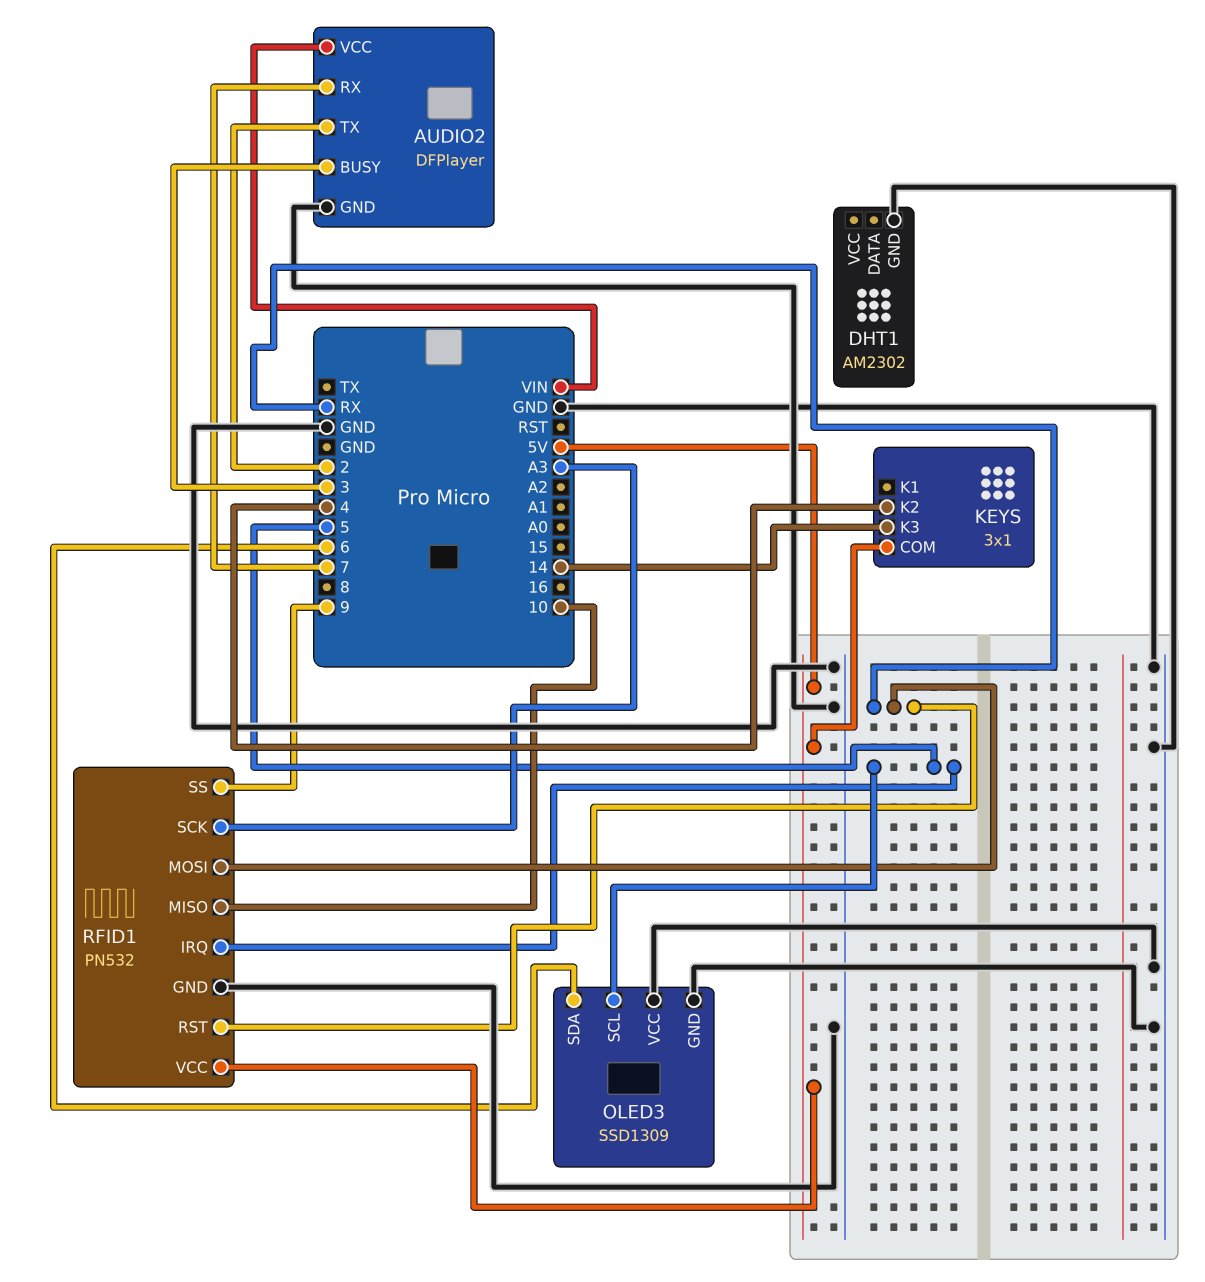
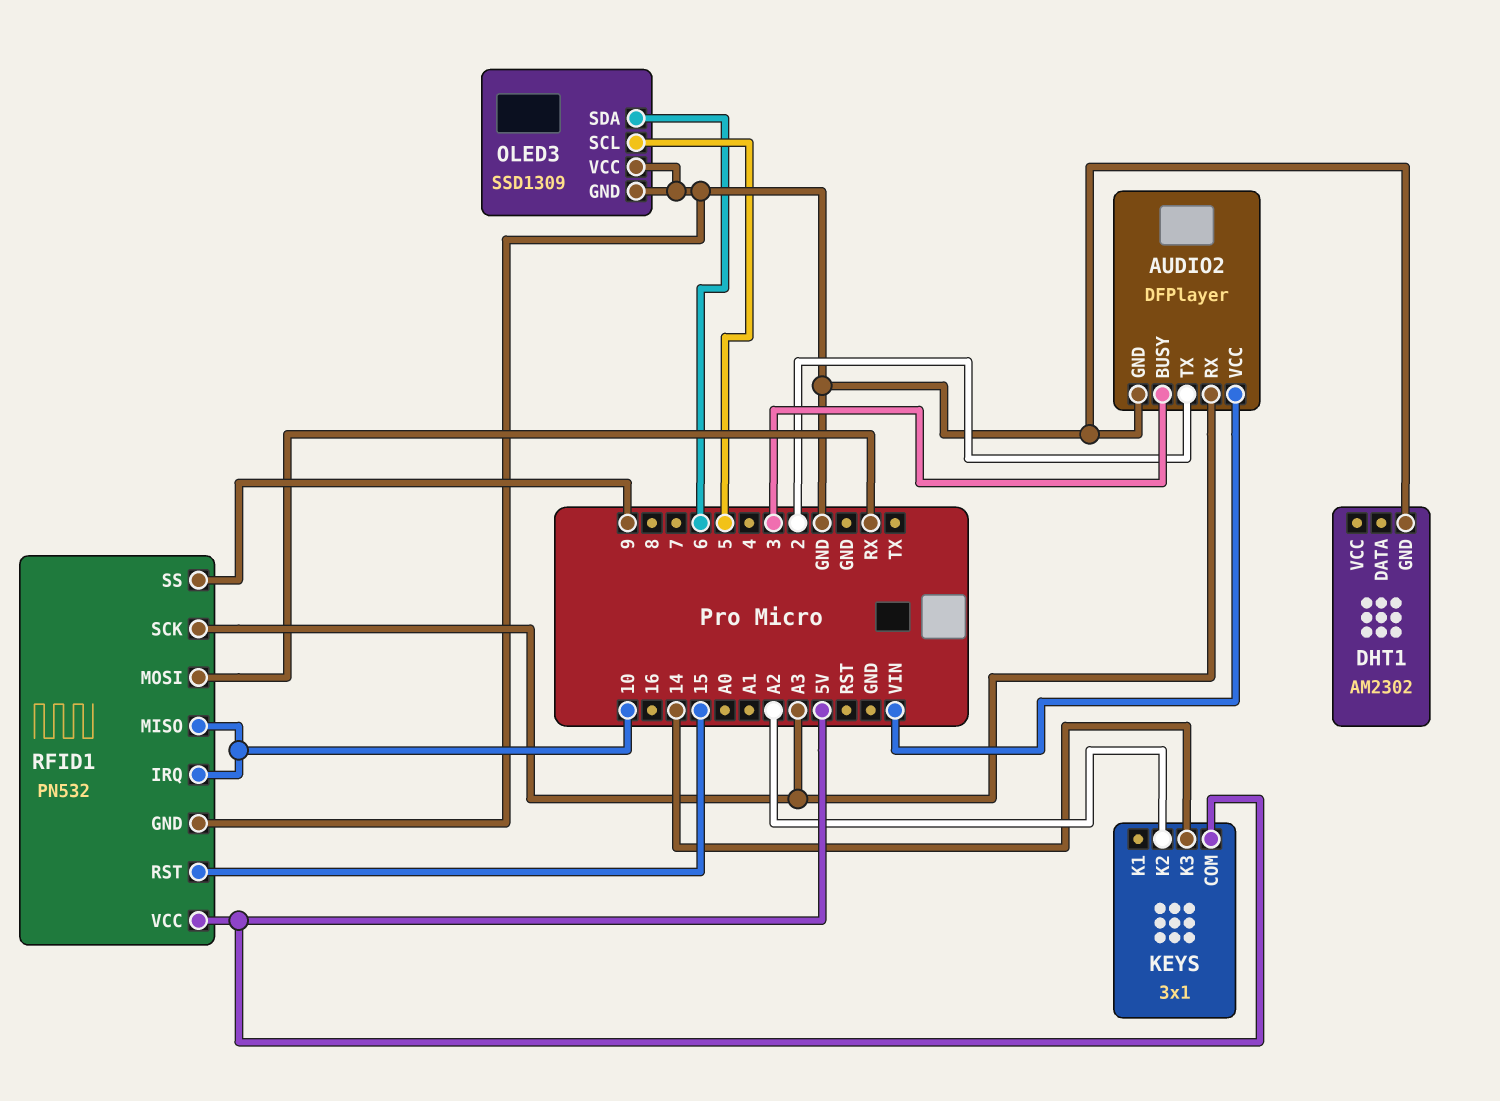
AUDIO2 pin RX: 7 -> A3
KEYS pin K2: 4 -> A2
RFID1 pin IRQ: 5 -> 10
RFID1 pin RST: RX -> 15

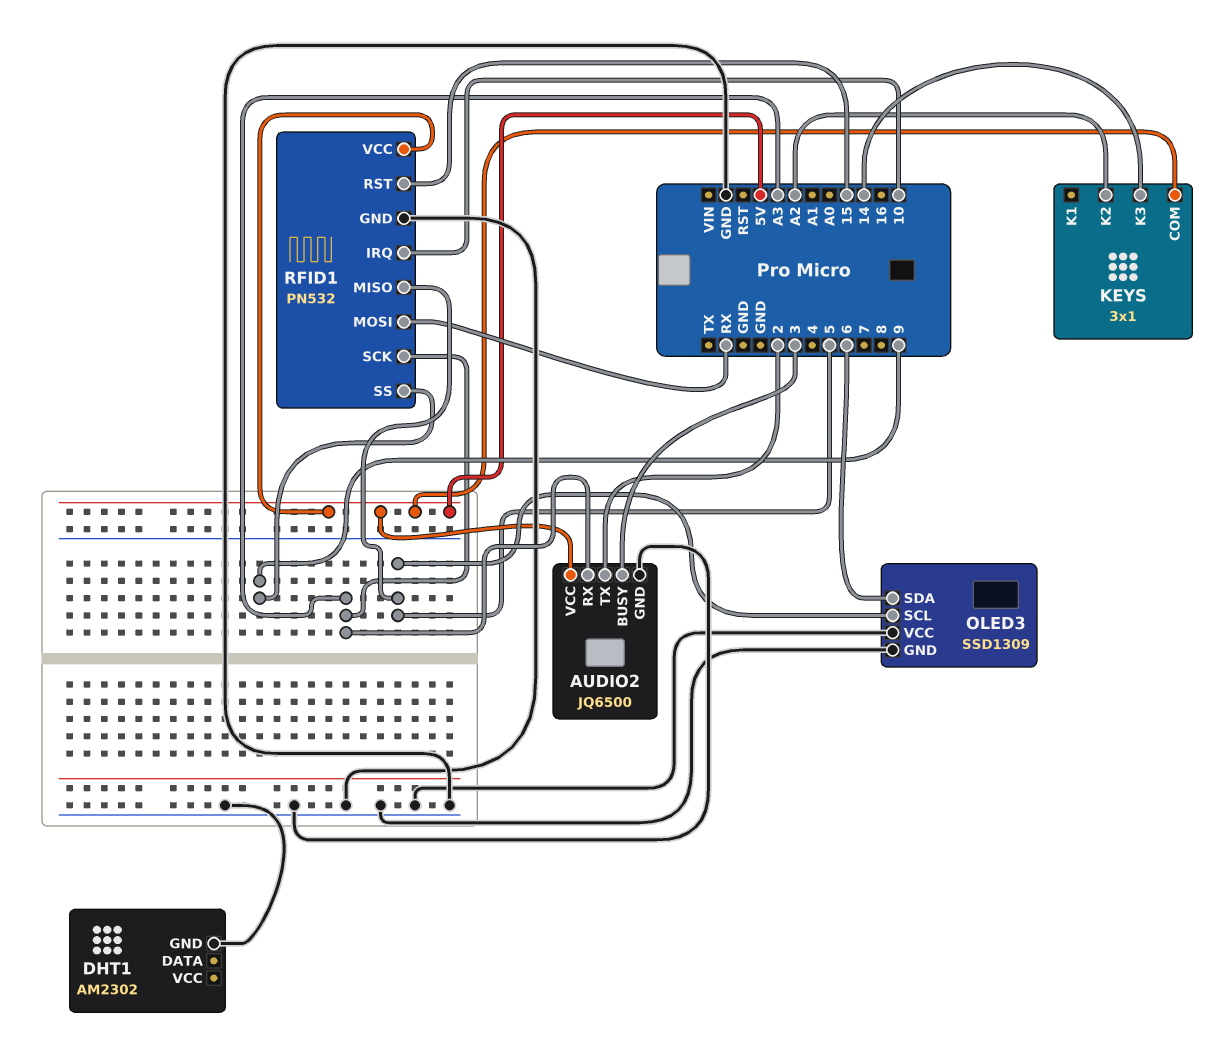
AUDIO2: DFPlayer -> JQ6500
AUDIO2 pin VCC: VIN -> 5V
RFID1 pin MISO: 10 -> 5

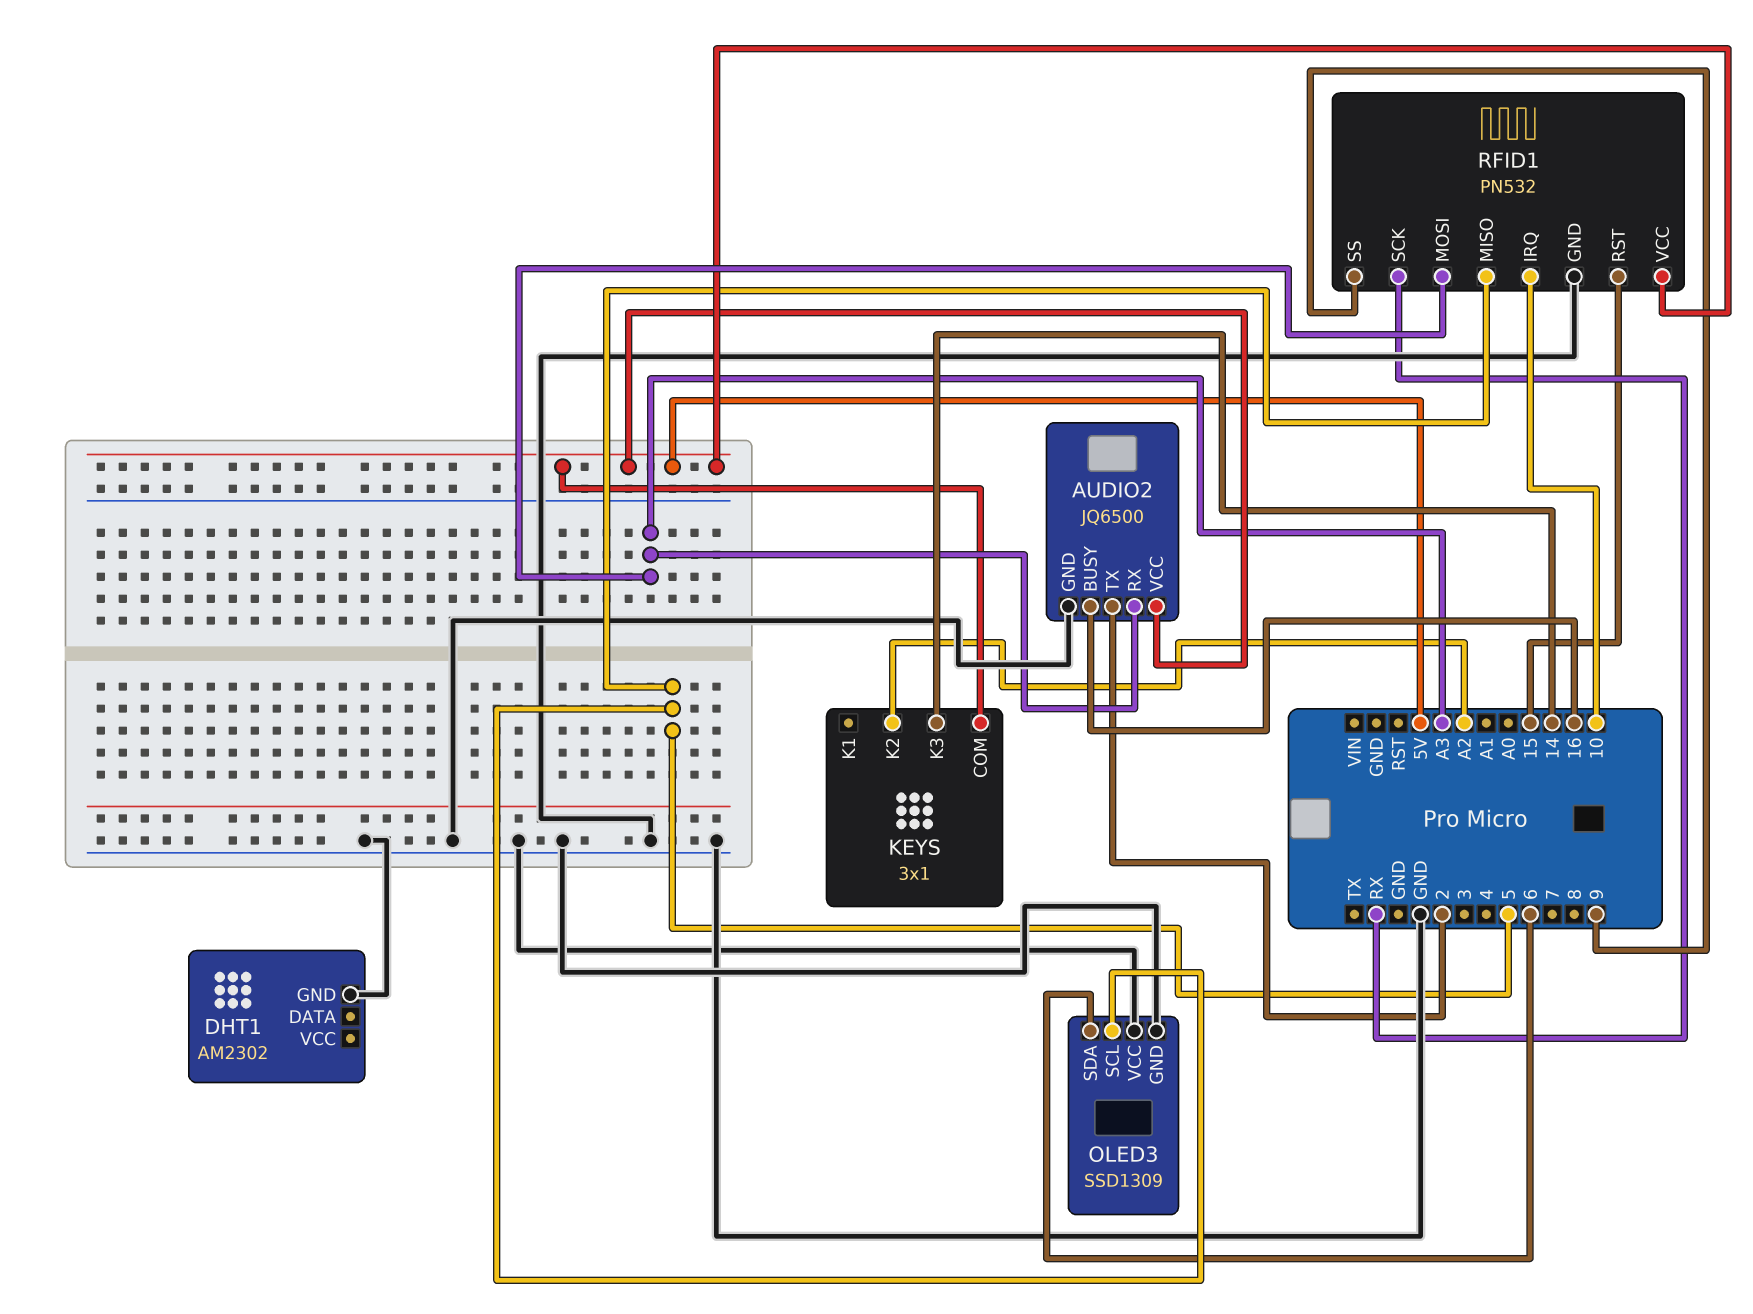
AUDIO2 pin BUSY: 3 -> 16
RFID1 pin MOSI: RX -> A3
RFID1 pin SCK: A3 -> RX

